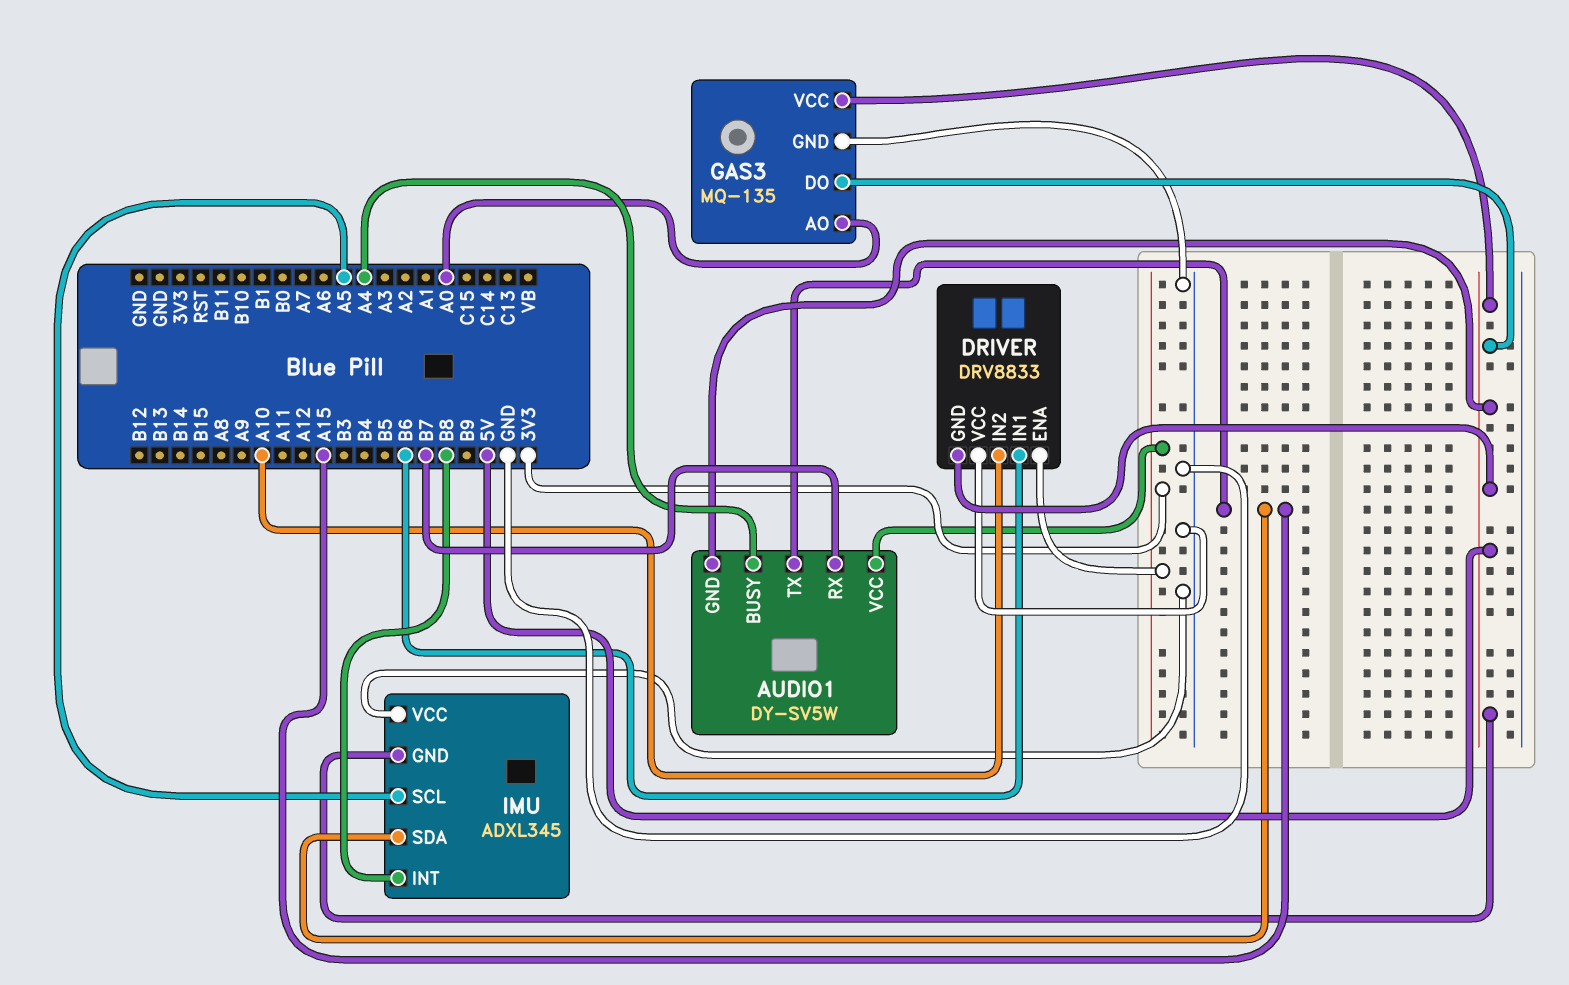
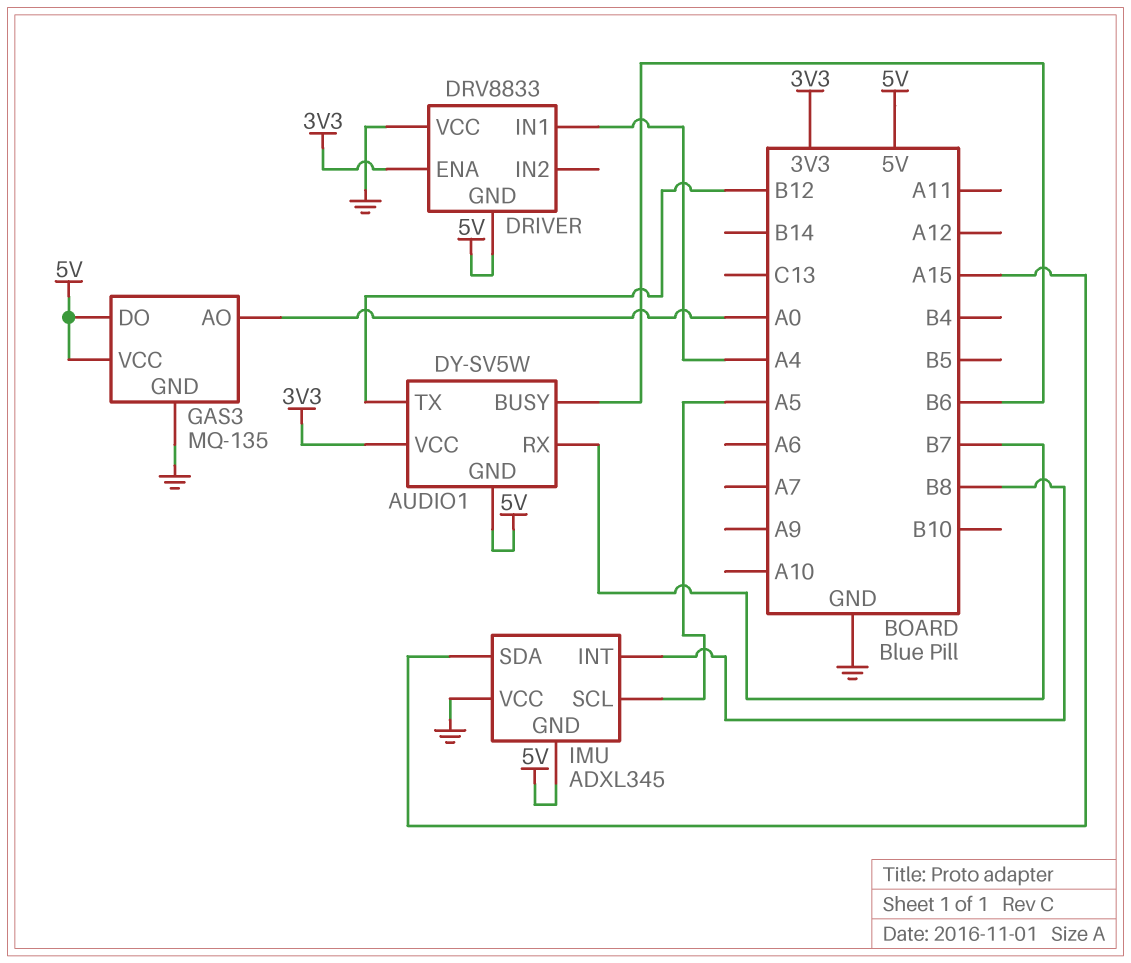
AUDIO1 pin BUSY: A4 -> B6
AUDIO1 pin TX: A15 -> B12
DRIVER pin IN1: B6 -> A4
DRIVER pin IN2: A10 -> none

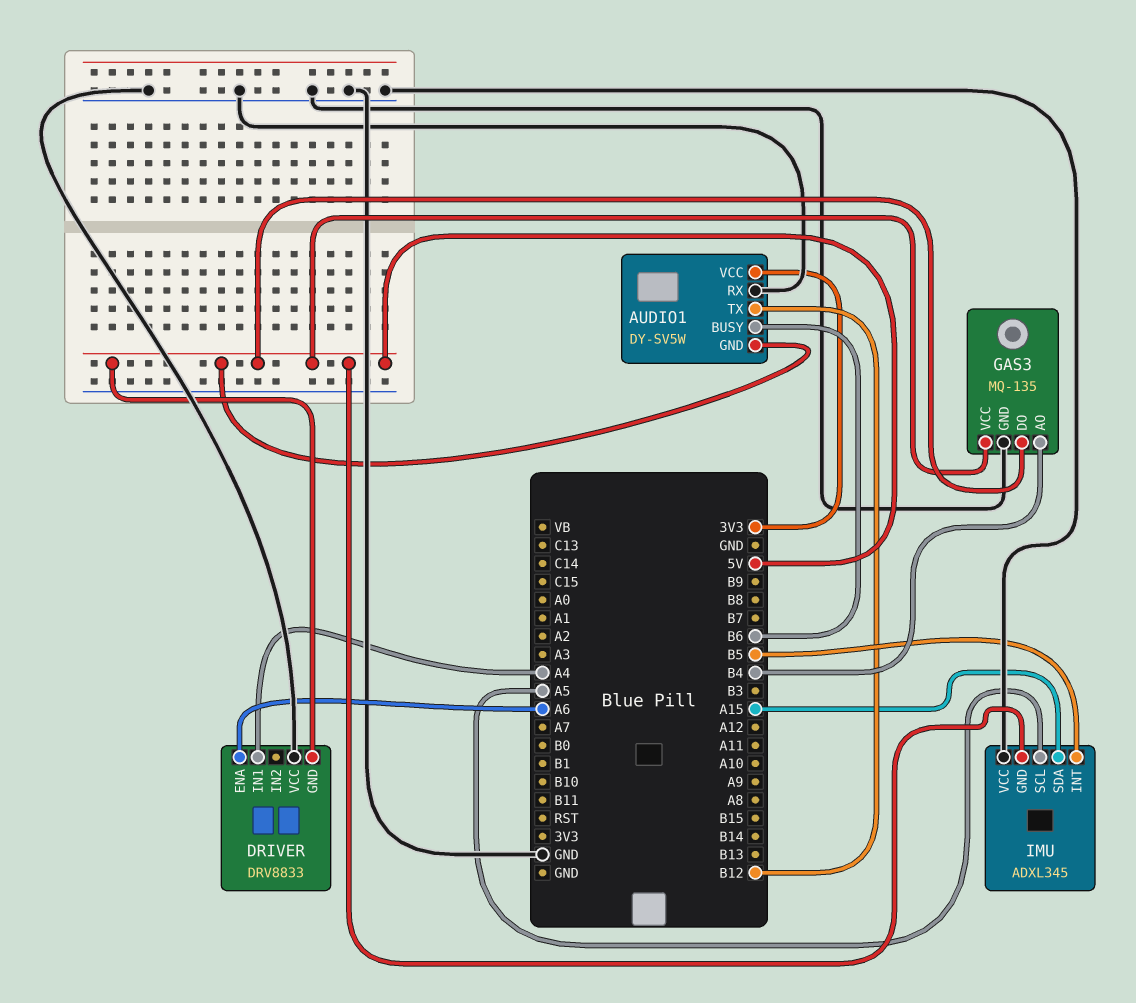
AUDIO1 pin RX: B7 -> GND
DRIVER pin ENA: 3V3 -> A6
GAS3 pin AO: A0 -> B4
IMU pin INT: B8 -> B5

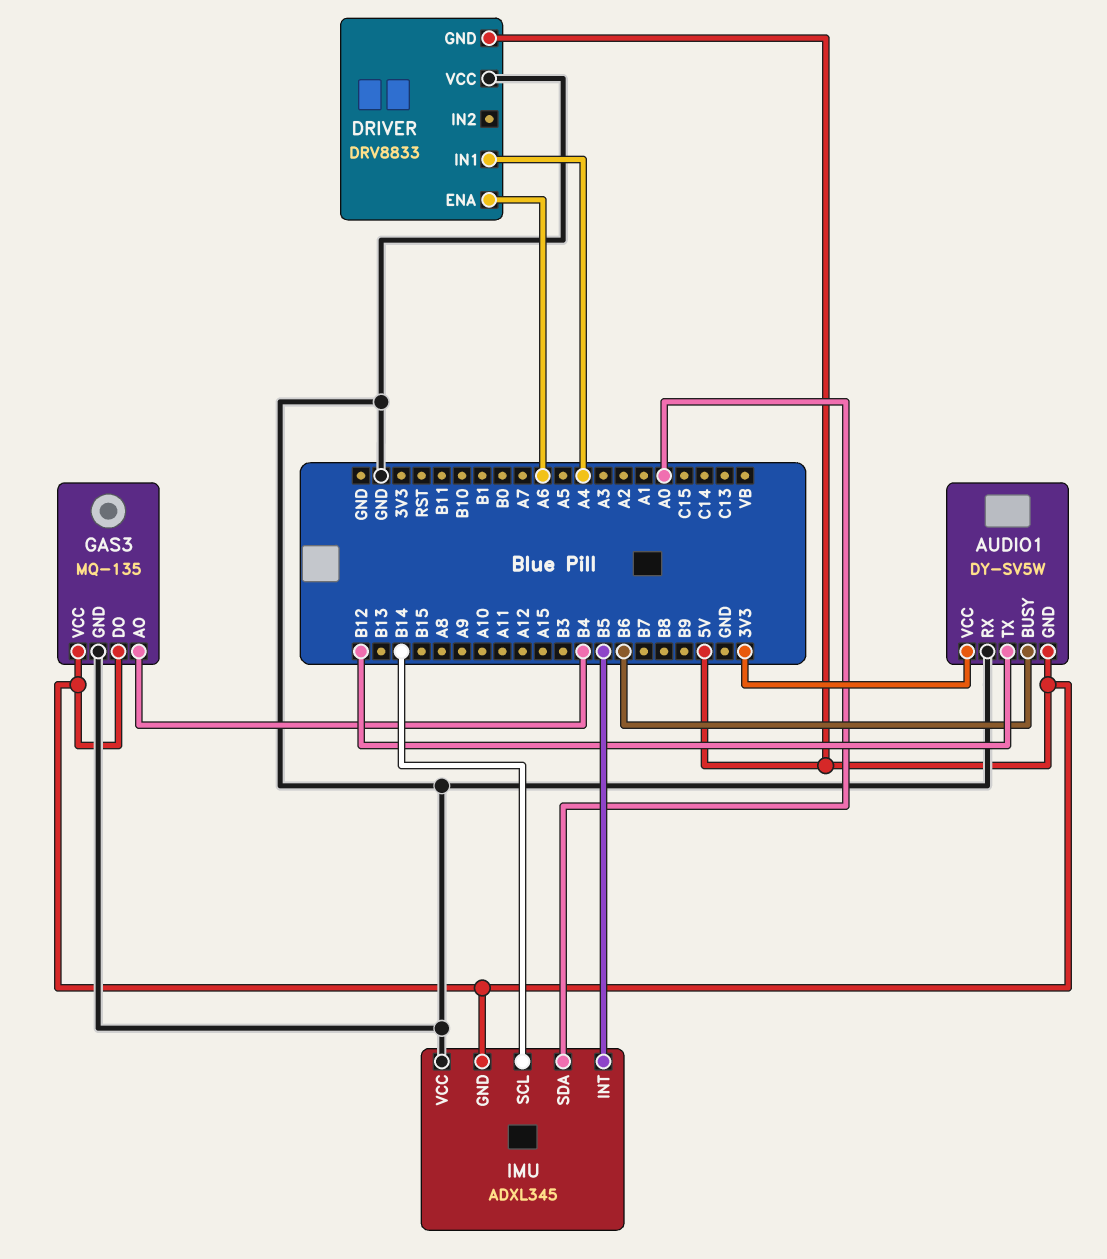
IMU pin SCL: A5 -> B14
IMU pin SDA: A15 -> A0

